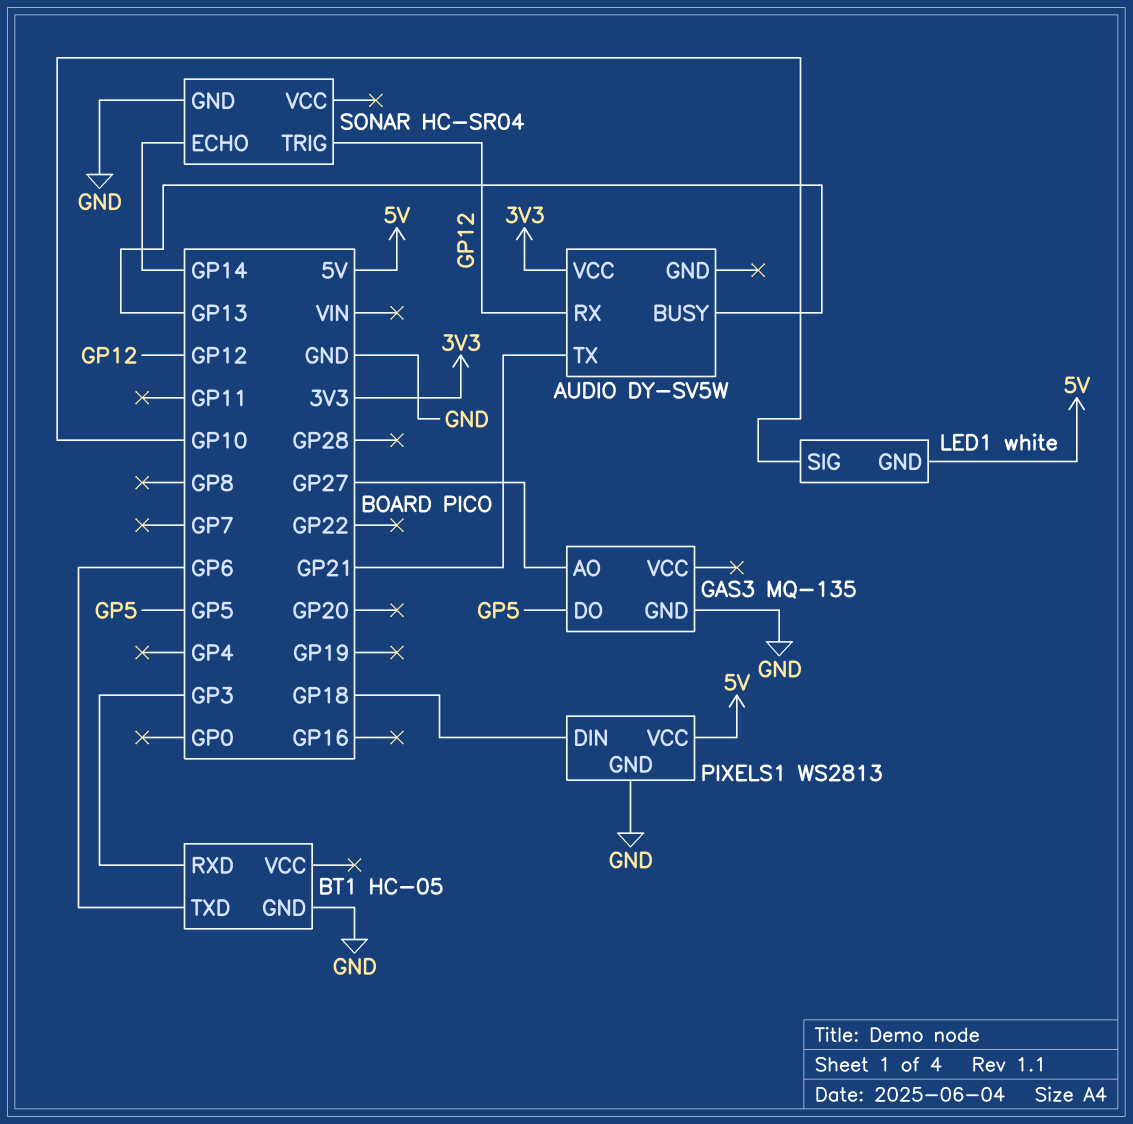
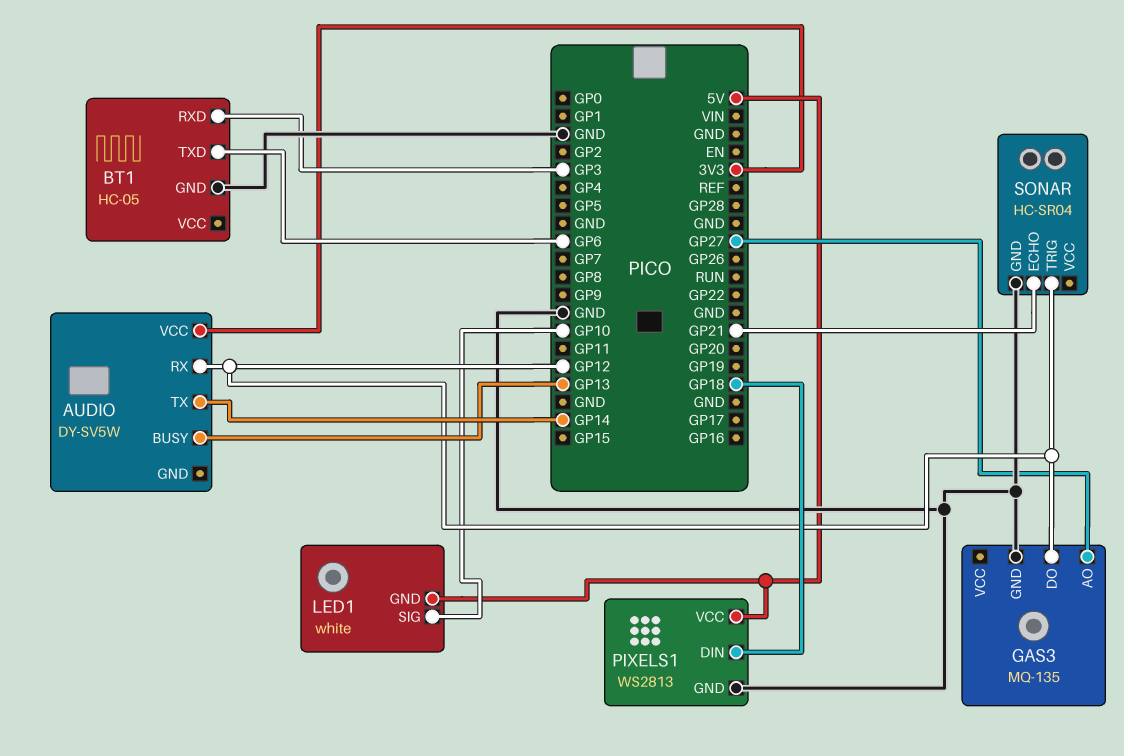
AUDIO pin TX: GP21 -> GP14
GAS3 pin DO: GP5 -> GP12
SONAR pin ECHO: GP14 -> GP21

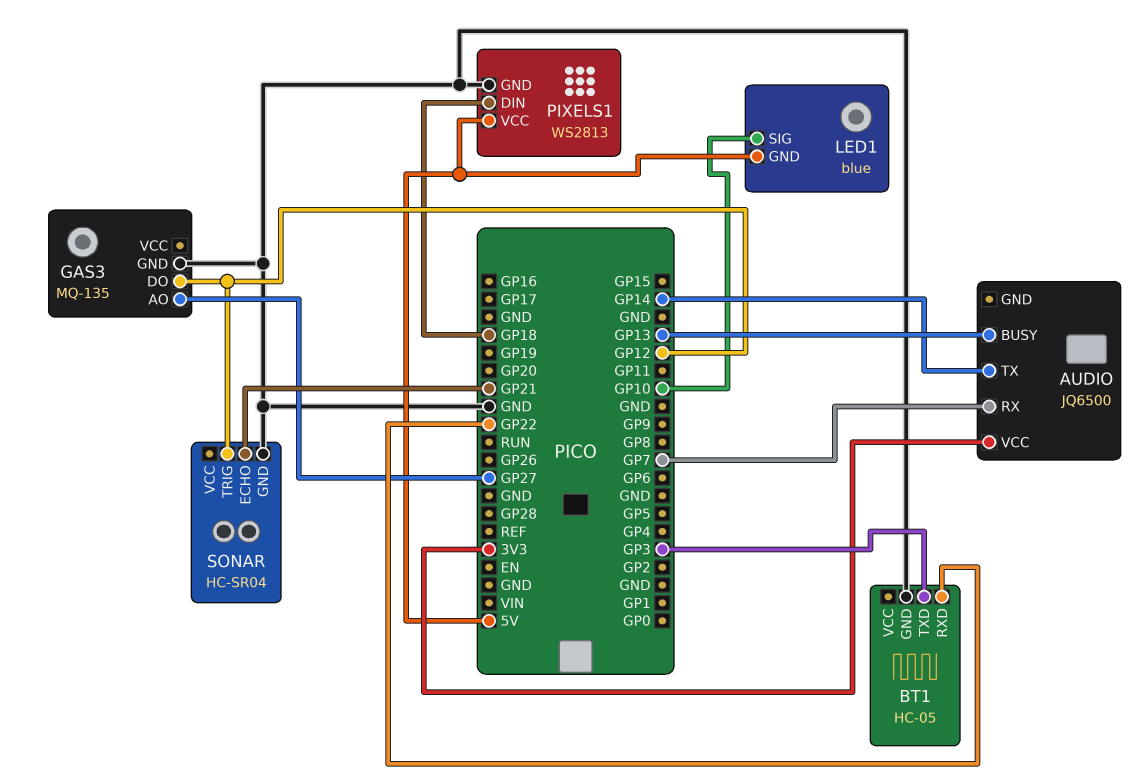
AUDIO: DY-SV5W -> JQ6500
AUDIO pin RX: GP12 -> GP7
BT1 pin RXD: GP3 -> GP22
BT1 pin TXD: GP6 -> GP3
LED1: white -> blue

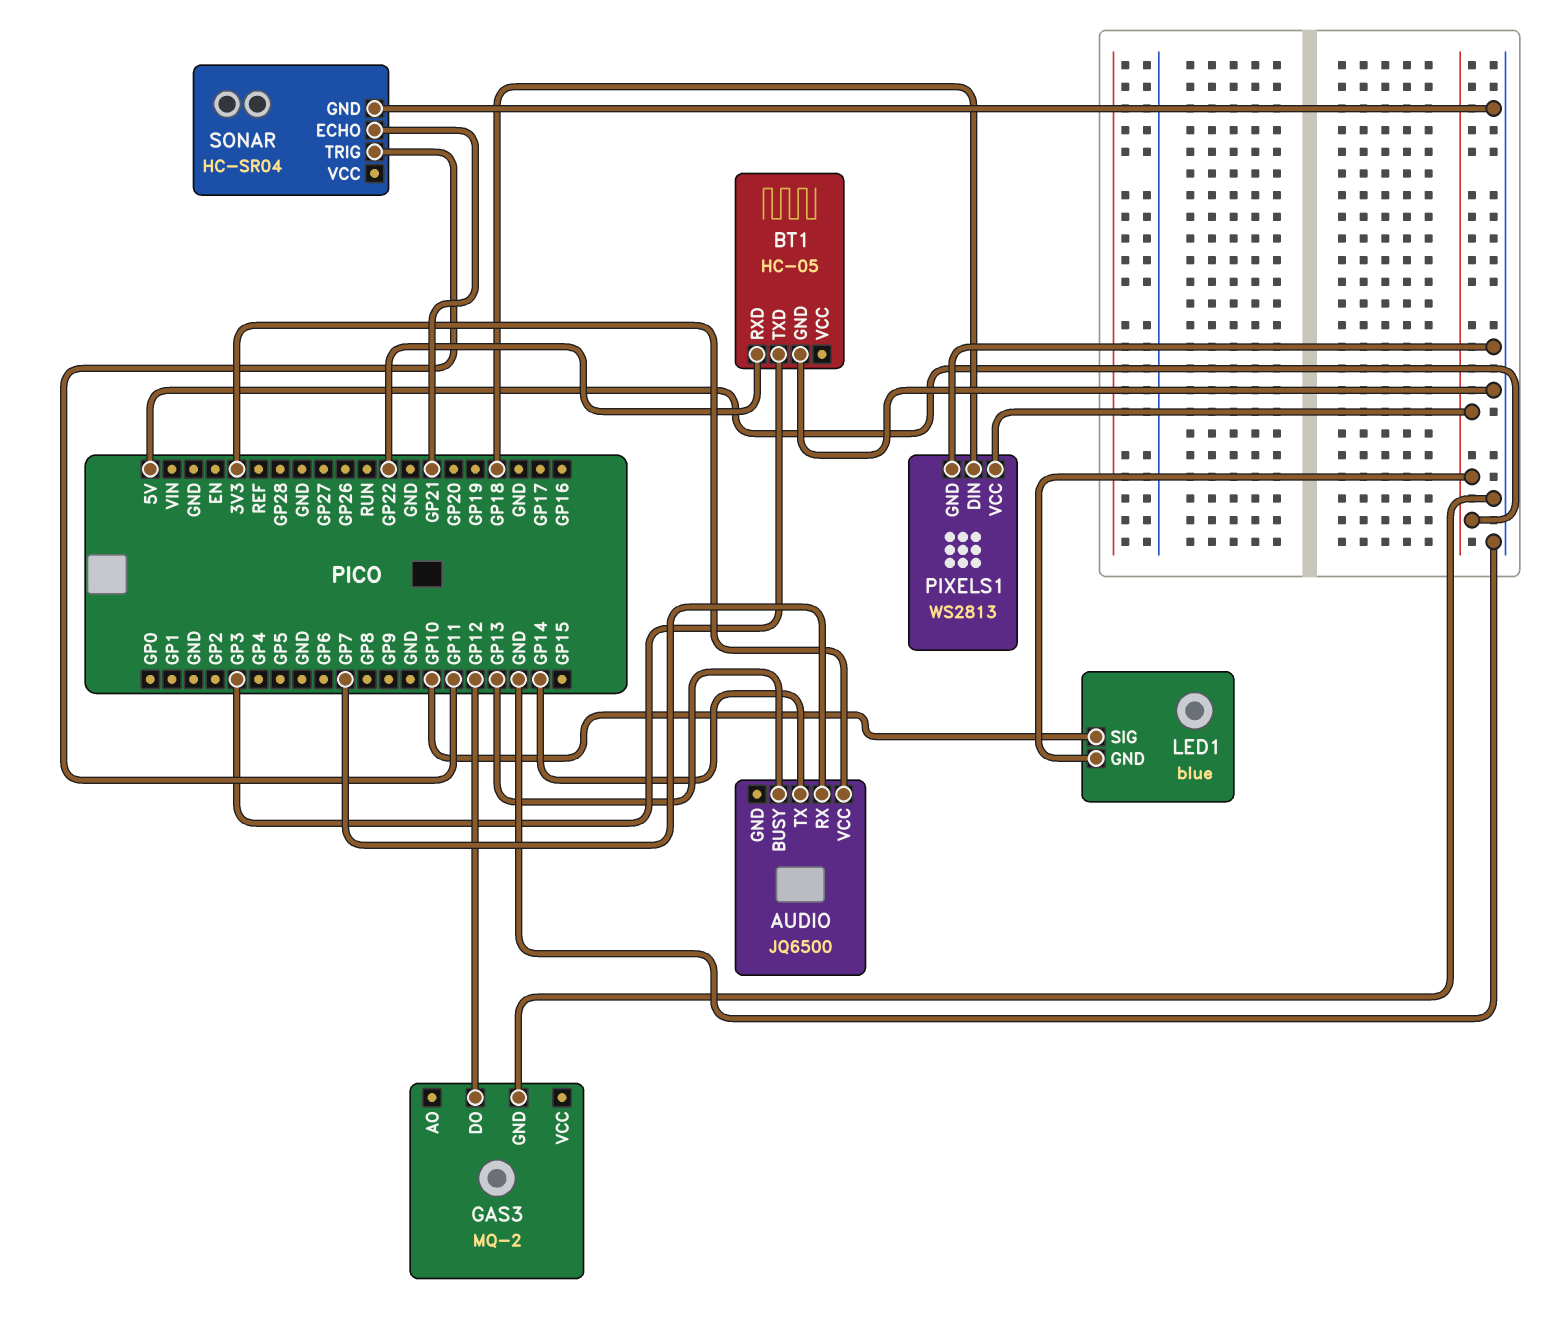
GAS3: MQ-135 -> MQ-2
GAS3 pin AO: GP27 -> none
SONAR pin TRIG: GP12 -> GP11

